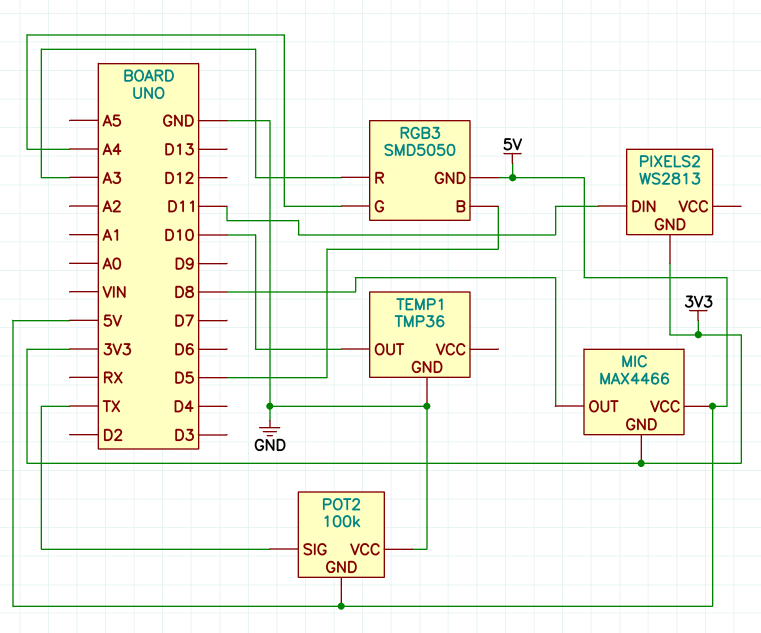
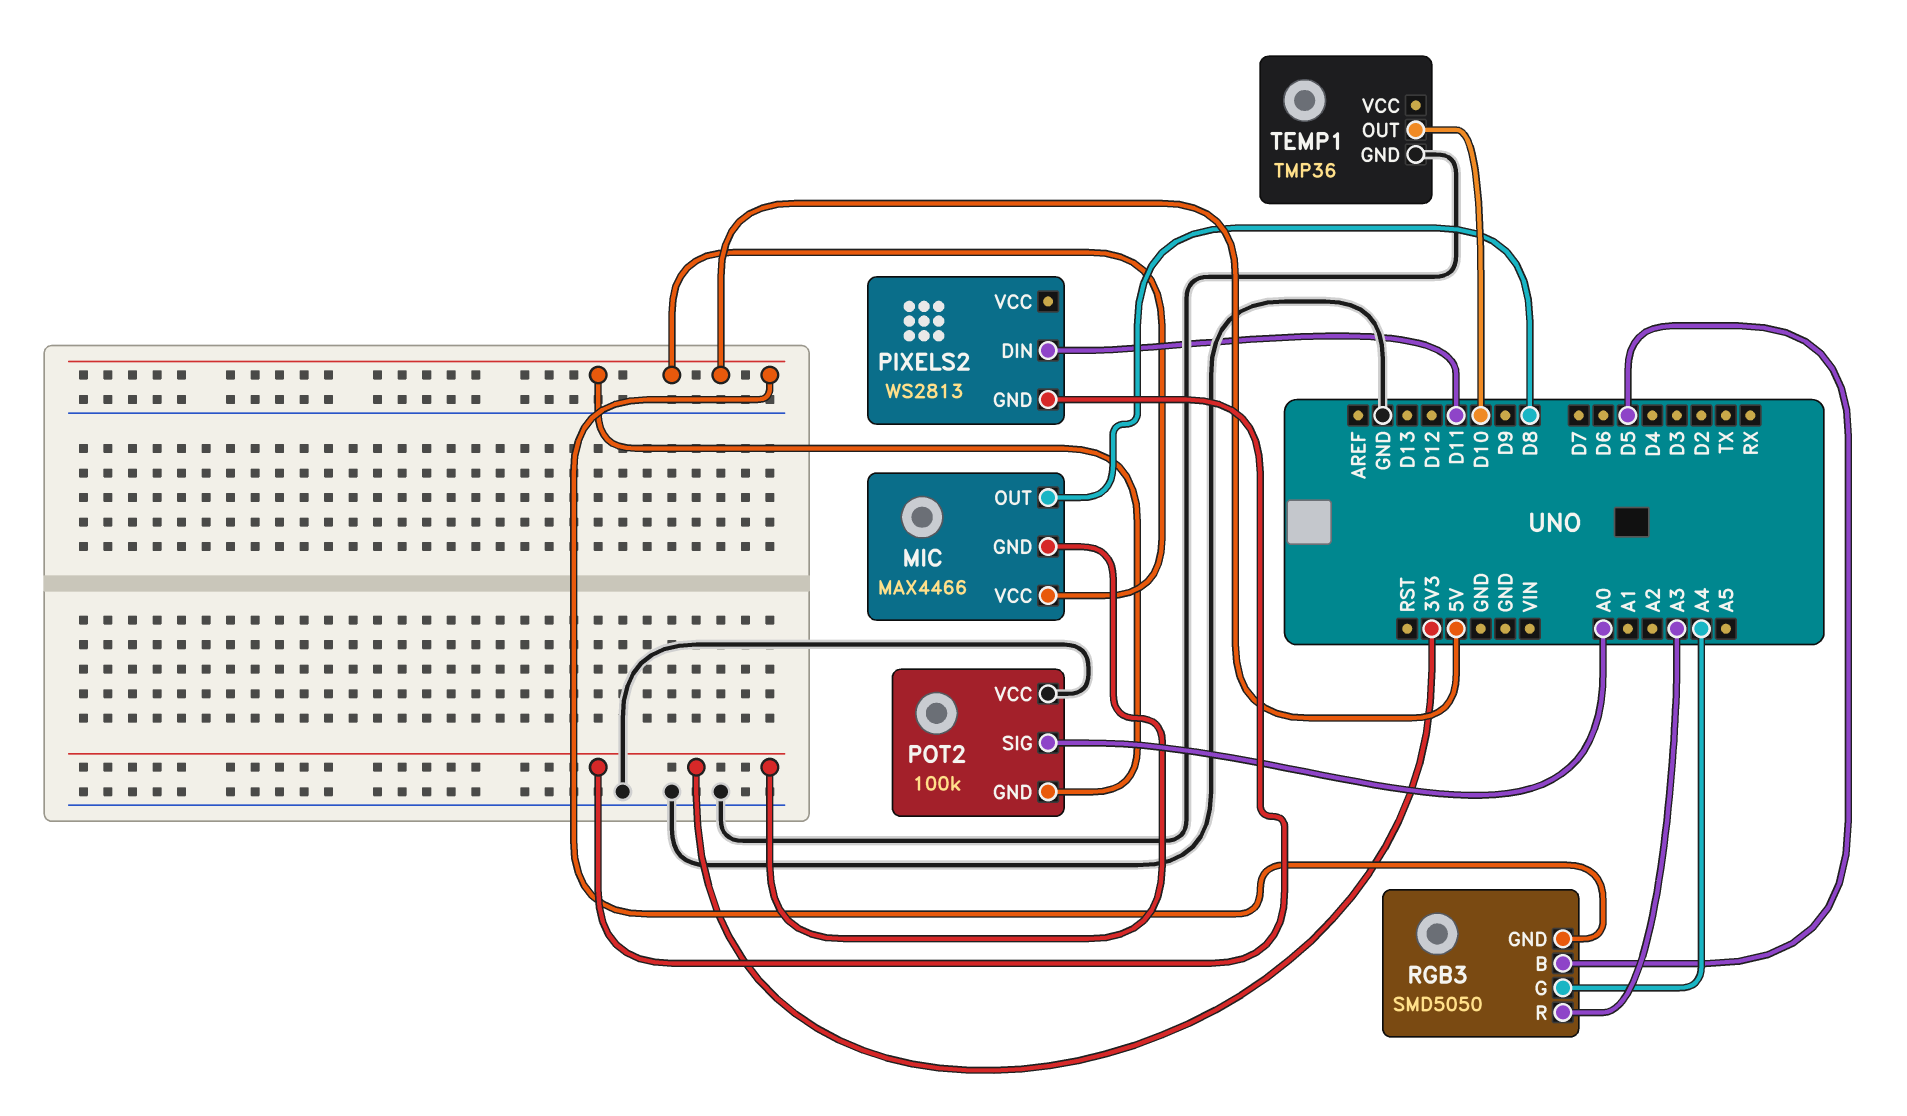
POT2 pin SIG: TX -> A0

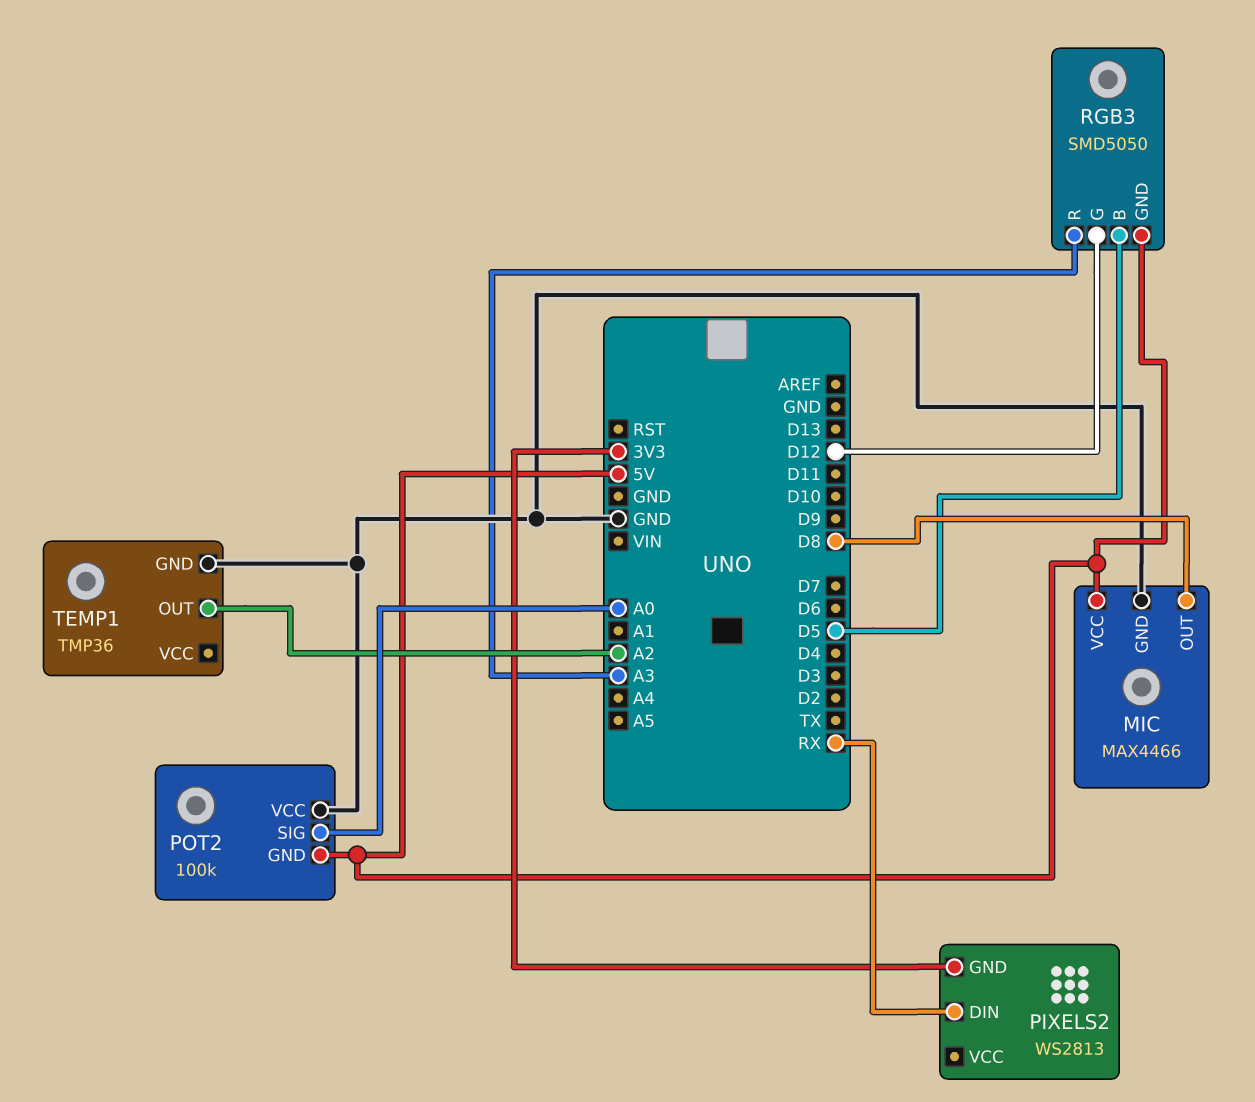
MIC pin GND: 3V3 -> GND
PIXELS2 pin DIN: D11 -> RX
RGB3 pin G: A4 -> D12
TEMP1 pin OUT: D10 -> A2

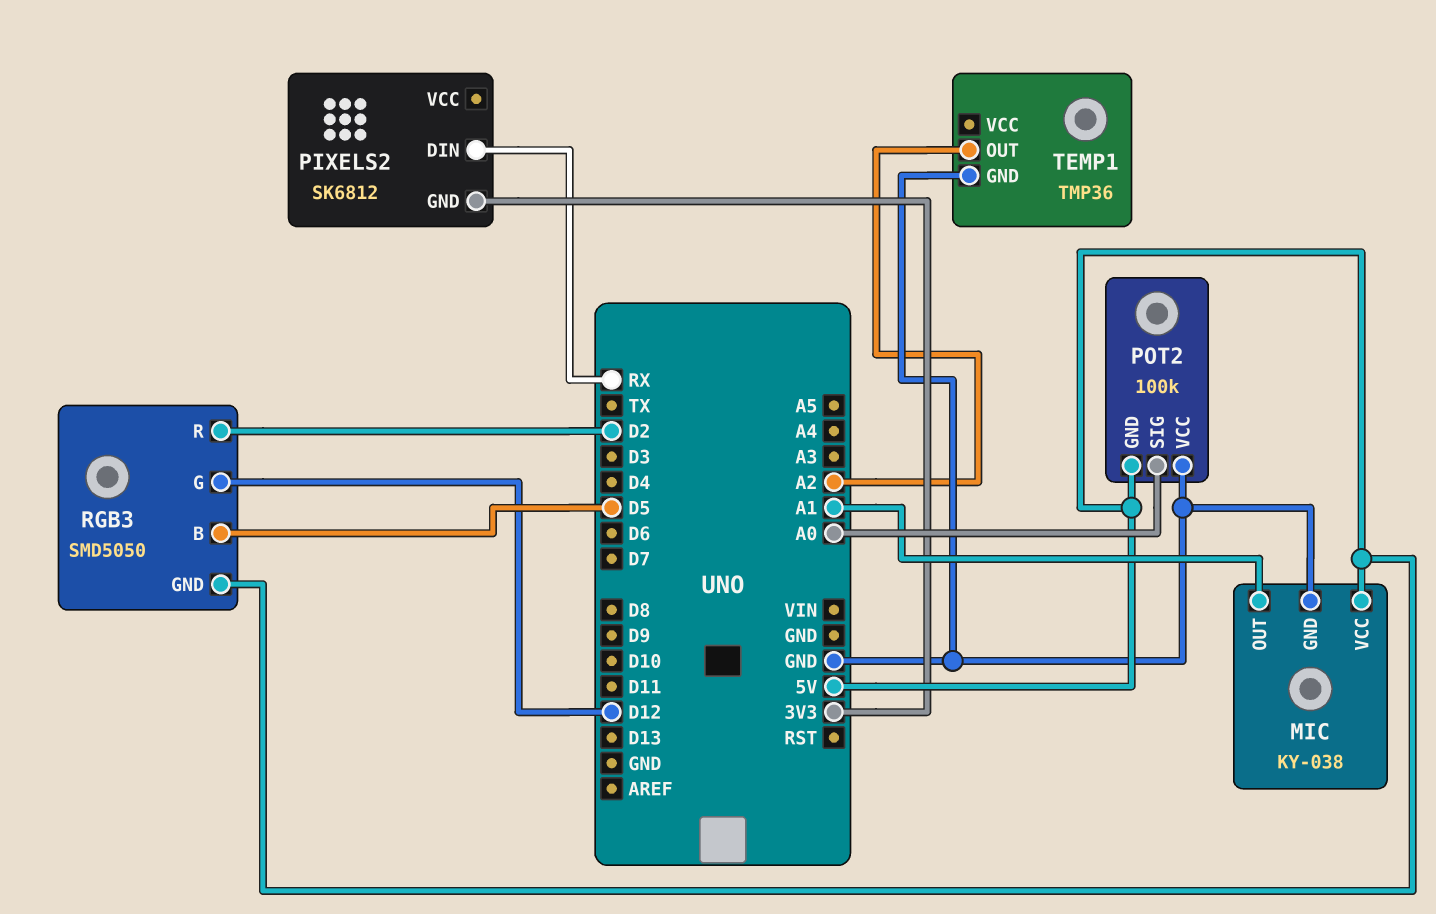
MIC: MAX4466 -> KY-038
MIC pin OUT: D8 -> A1
PIXELS2: WS2813 -> SK6812
RGB3 pin R: A3 -> D2

